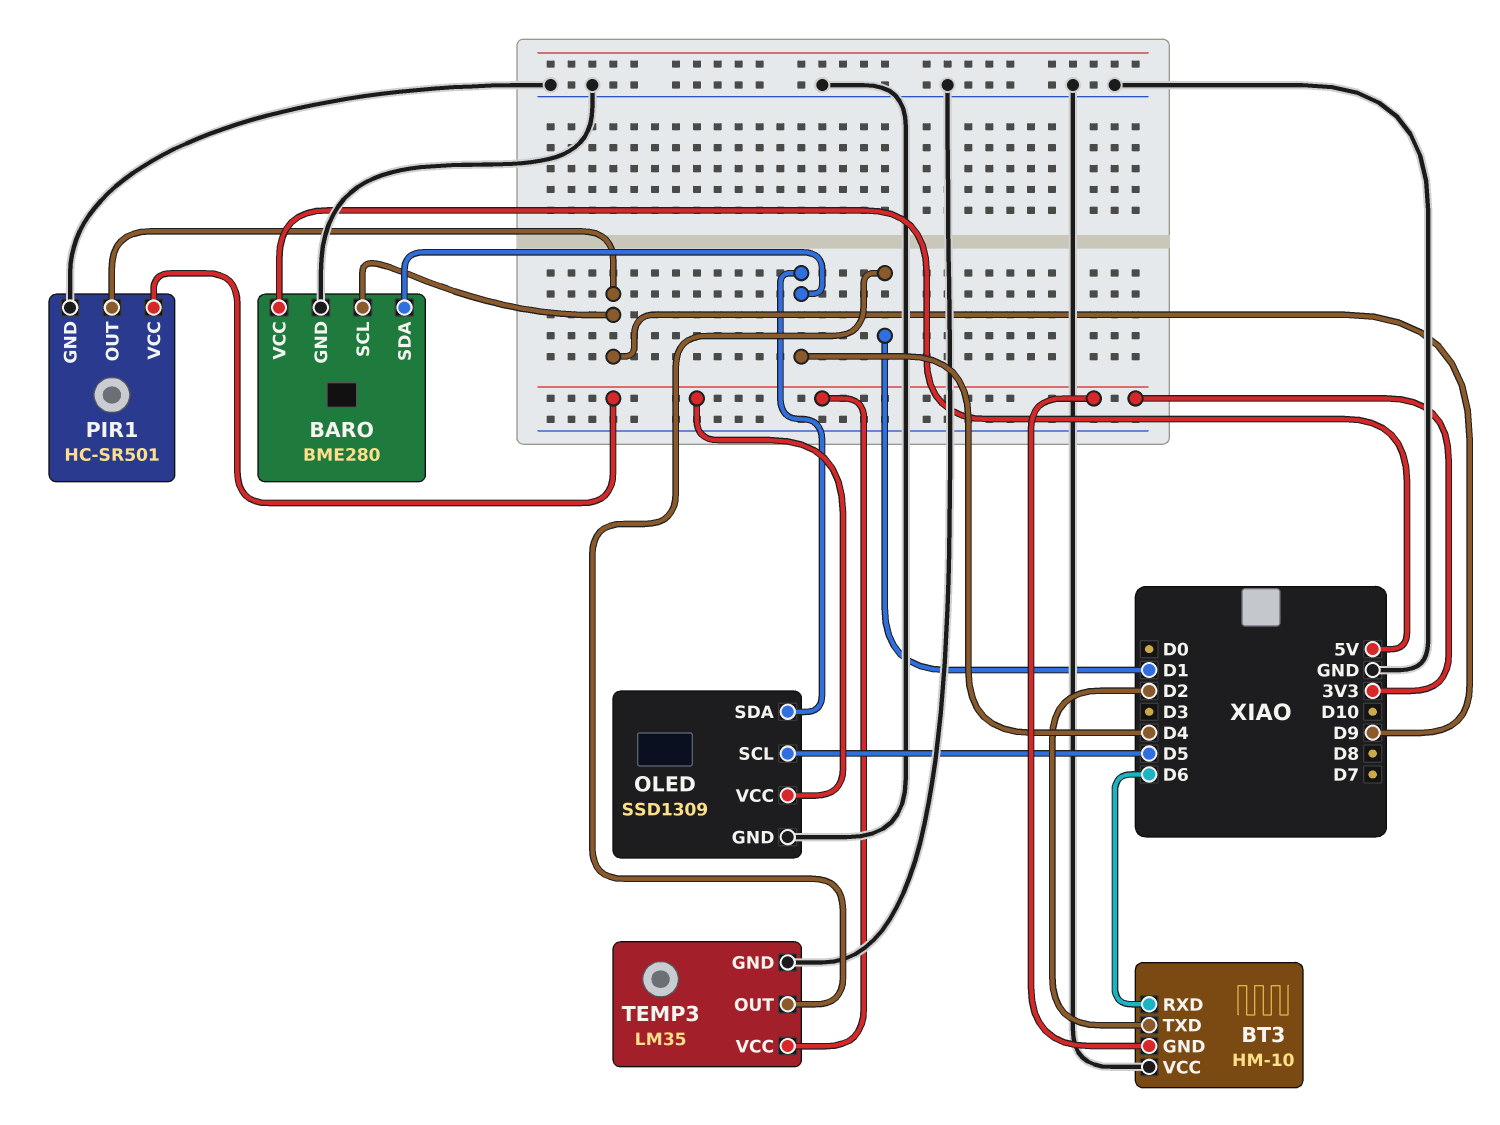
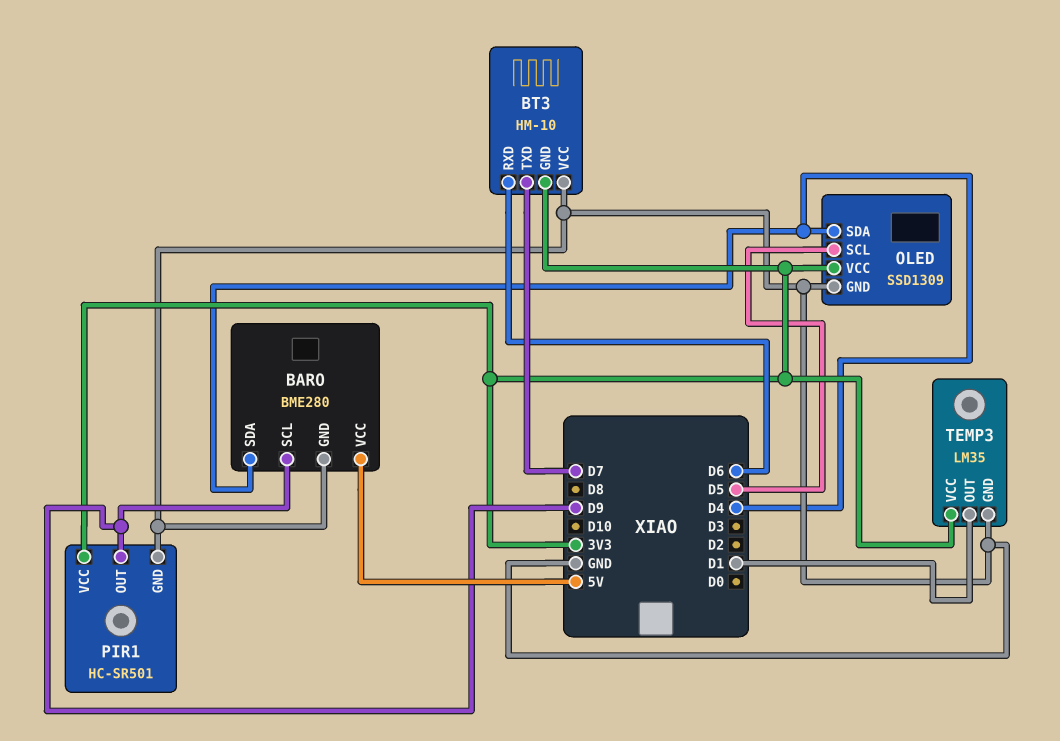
BT3 pin TXD: D2 -> D7

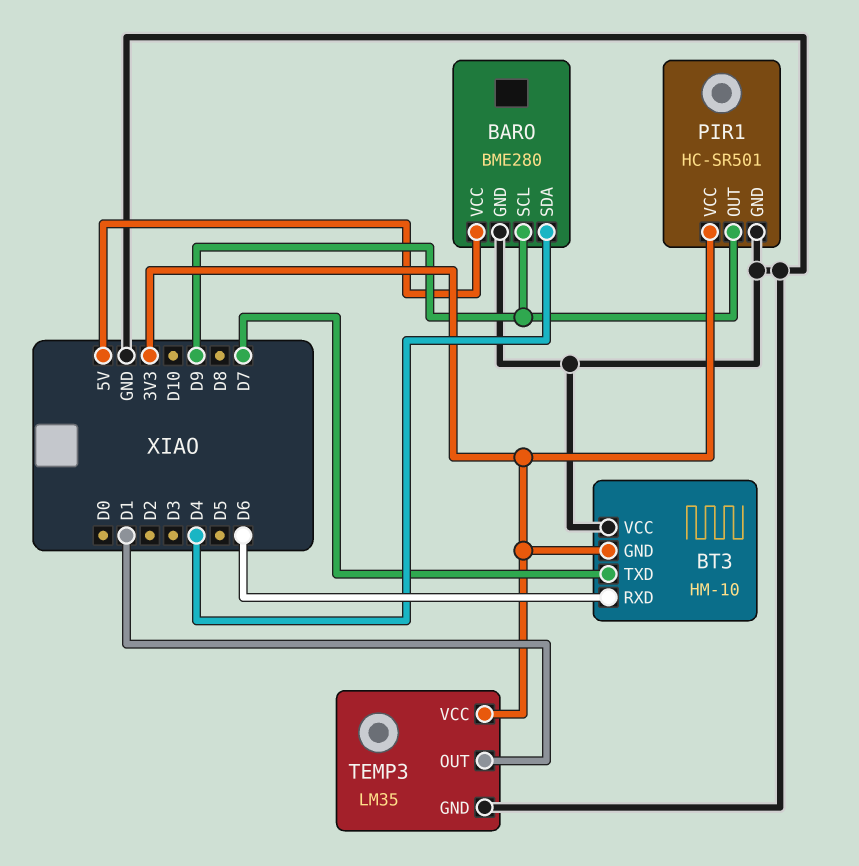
OLED: SSD1309 -> none
OLED pin GND: GND -> none
OLED pin SCL: D5 -> none
OLED pin SDA: D4 -> none
OLED pin VCC: 3V3 -> none

